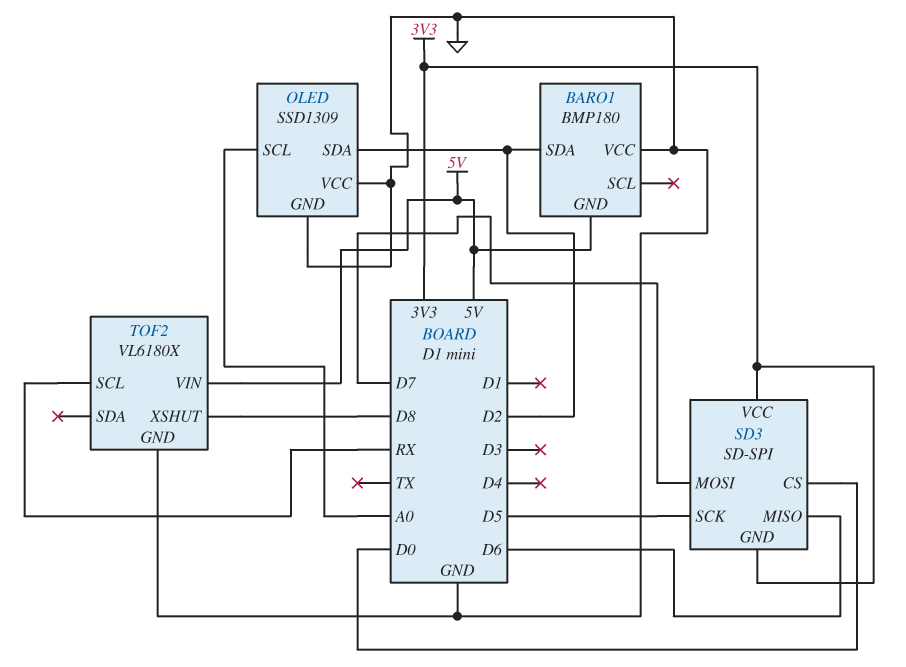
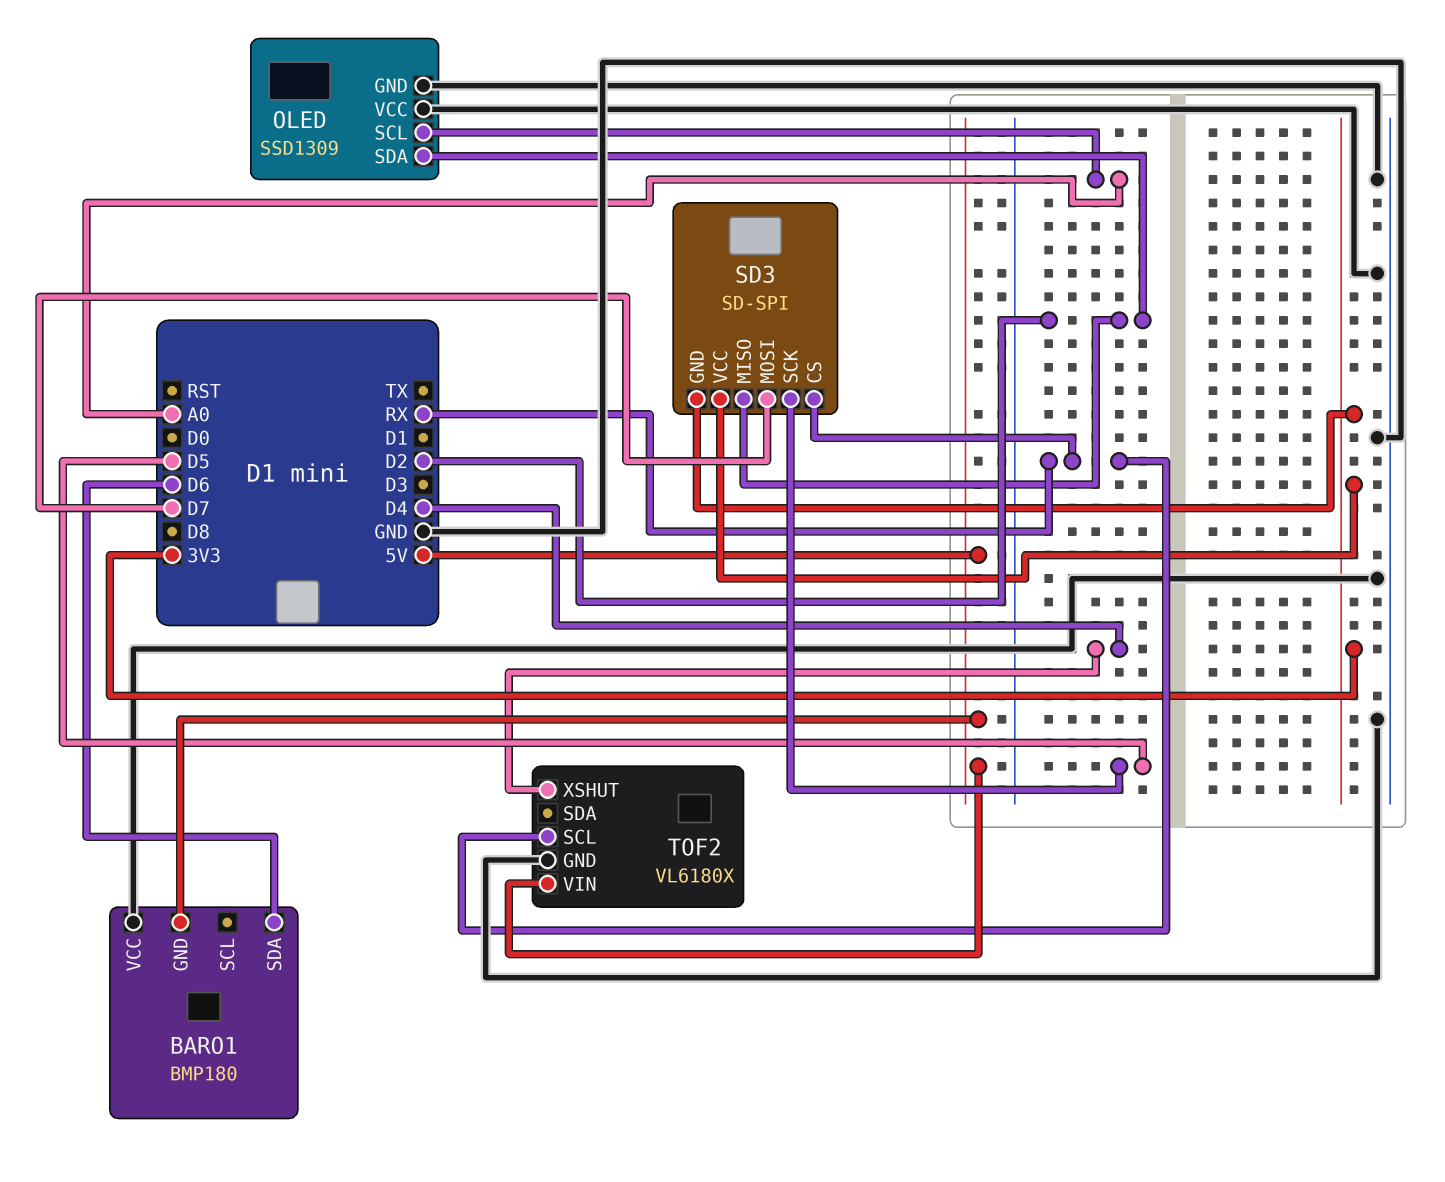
BARO1 pin SDA: D2 -> D6
SD3 pin CS: D0 -> RX
SD3 pin MISO: D6 -> D2
TOF2 pin XSHUT: D8 -> D4

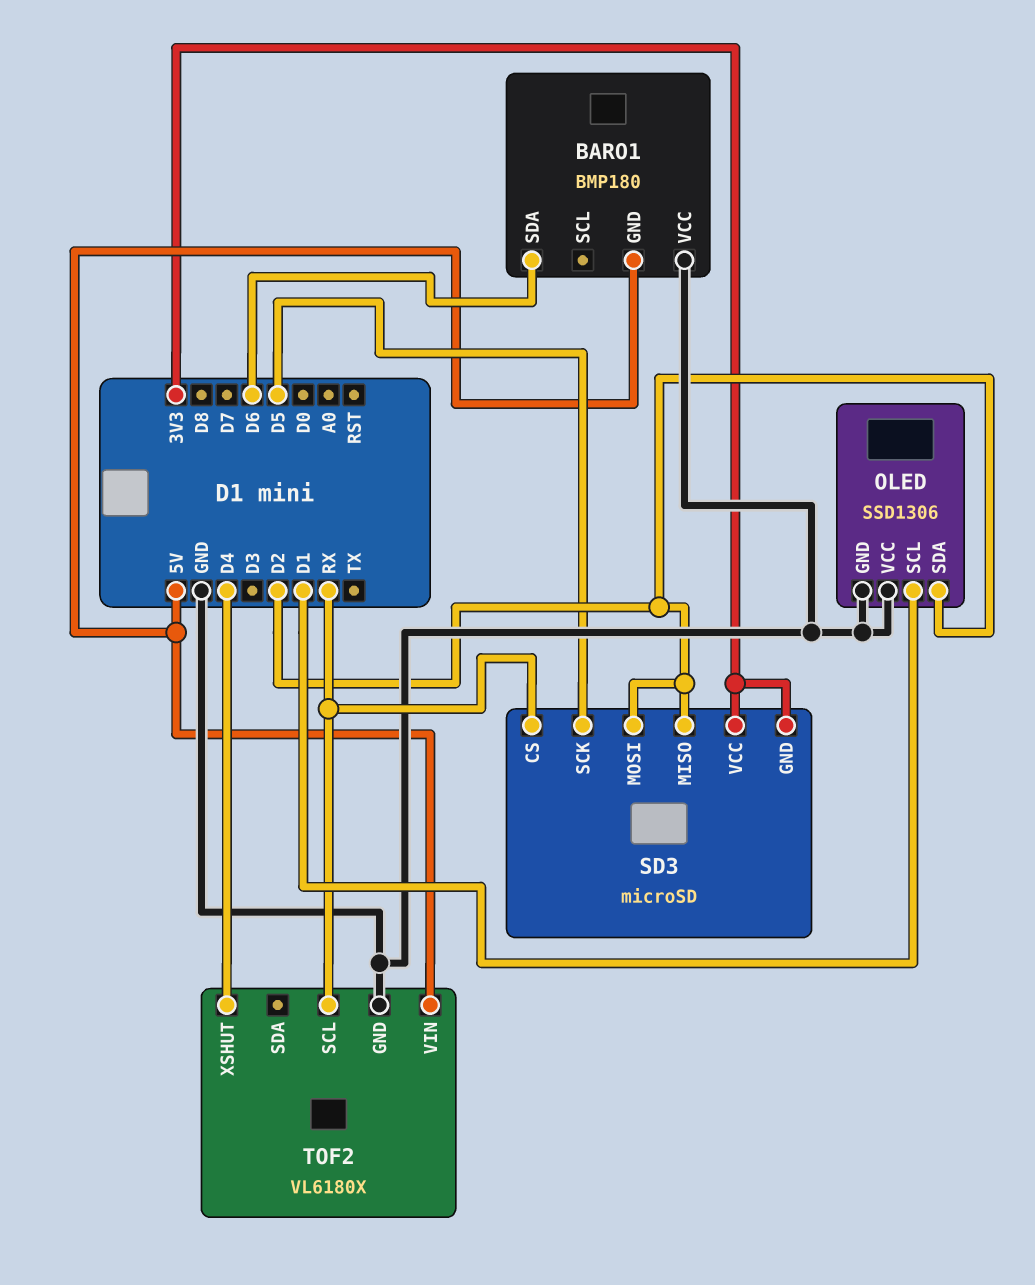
OLED: SSD1309 -> SSD1306
OLED pin SCL: A0 -> D1
SD3: SD-SPI -> microSD
SD3 pin MOSI: D7 -> D2

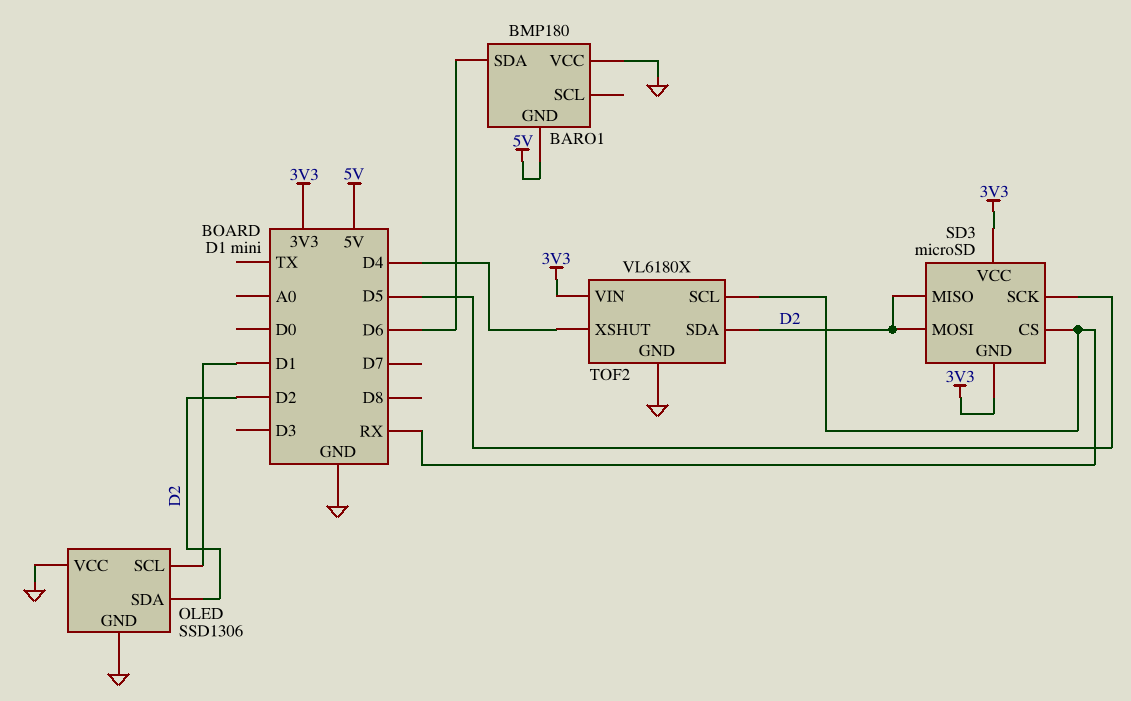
TOF2 pin SDA: none -> D2
TOF2 pin VIN: 5V -> 3V3

